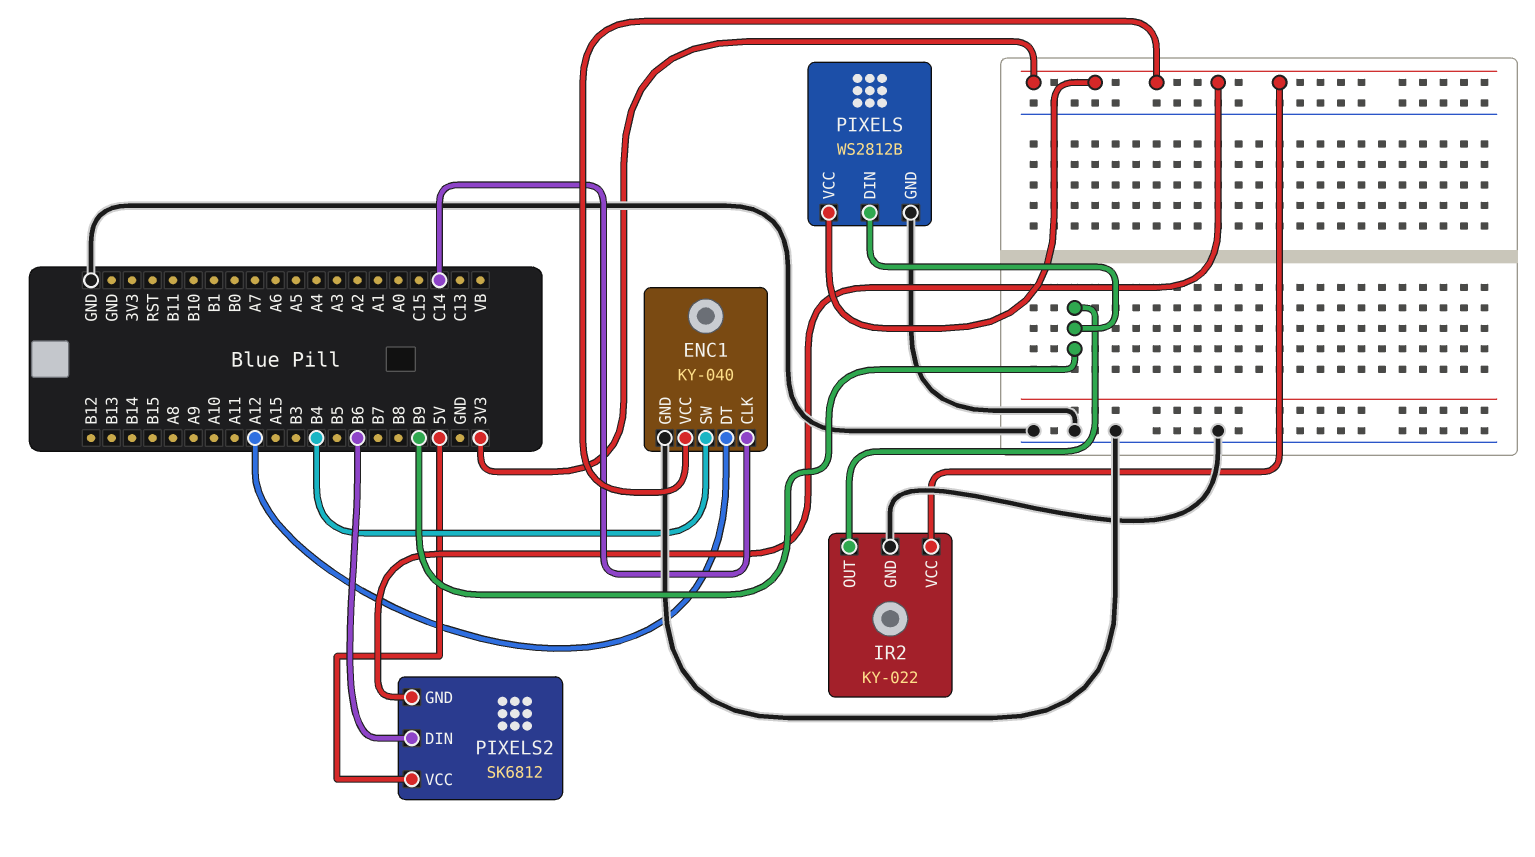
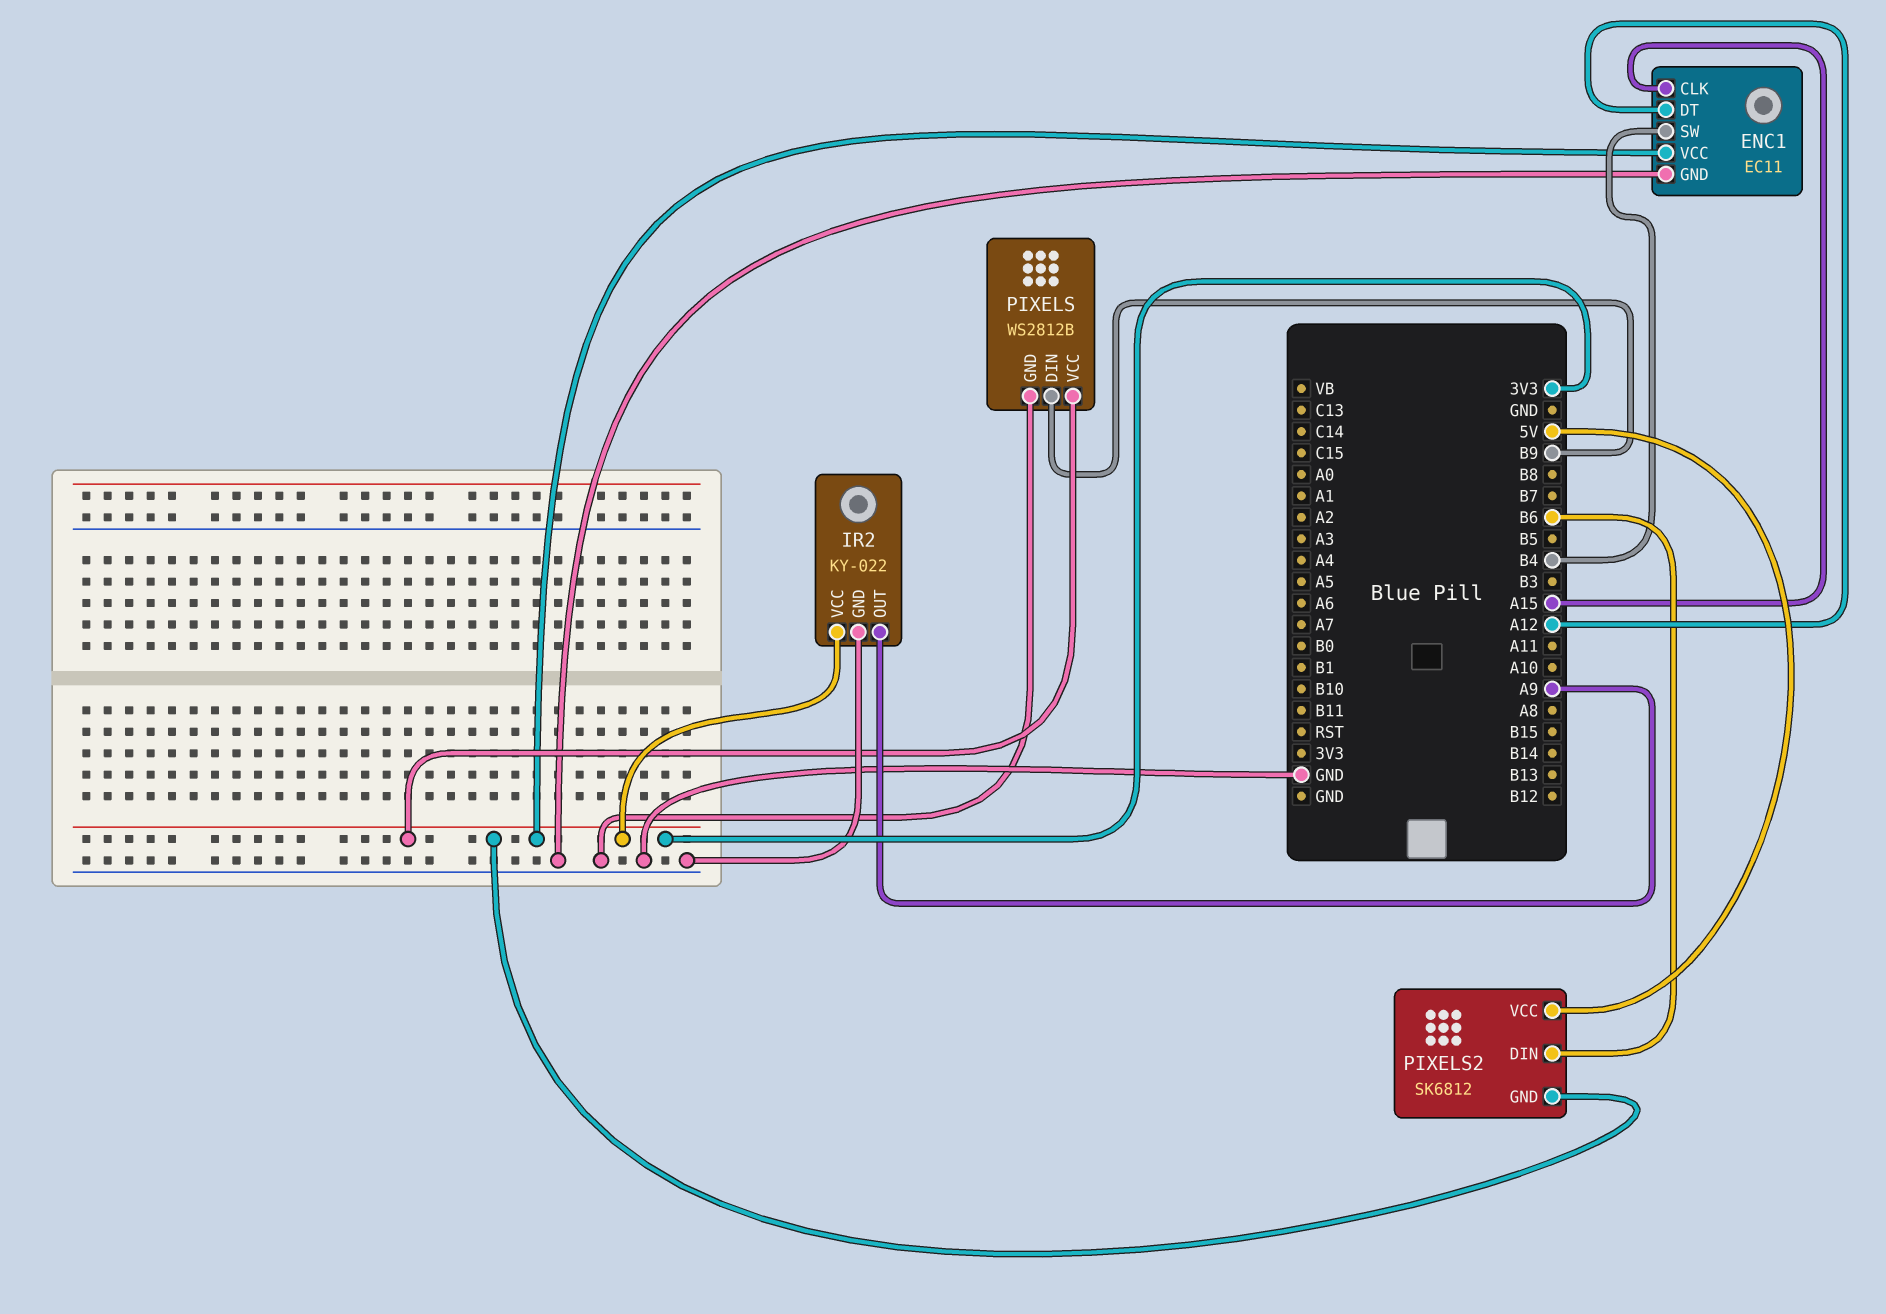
ENC1: KY-040 -> EC11
ENC1 pin CLK: C14 -> A15
IR2 pin OUT: B9 -> A9

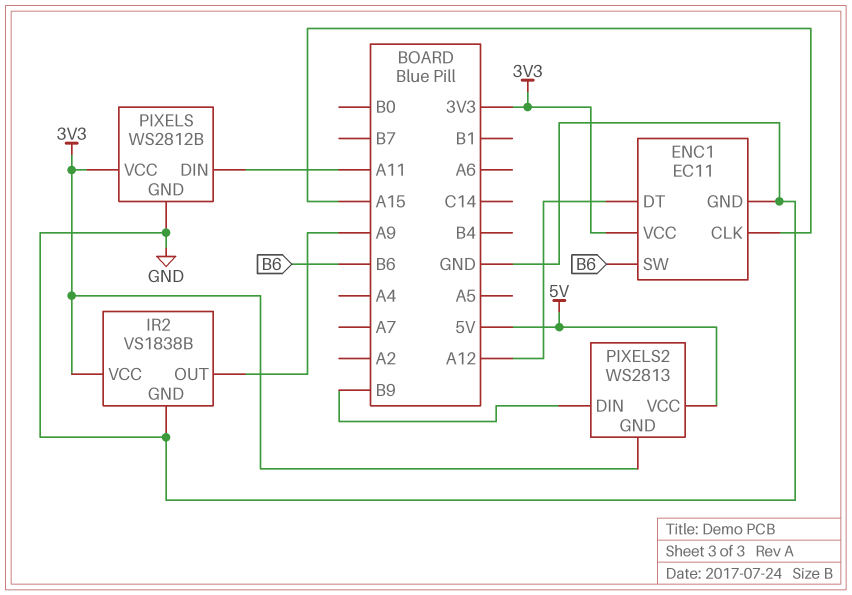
ENC1 pin SW: B4 -> B6
IR2: KY-022 -> VS1838B
PIXELS pin DIN: B9 -> A11
PIXELS2: SK6812 -> WS2813
PIXELS2 pin DIN: B6 -> B9

